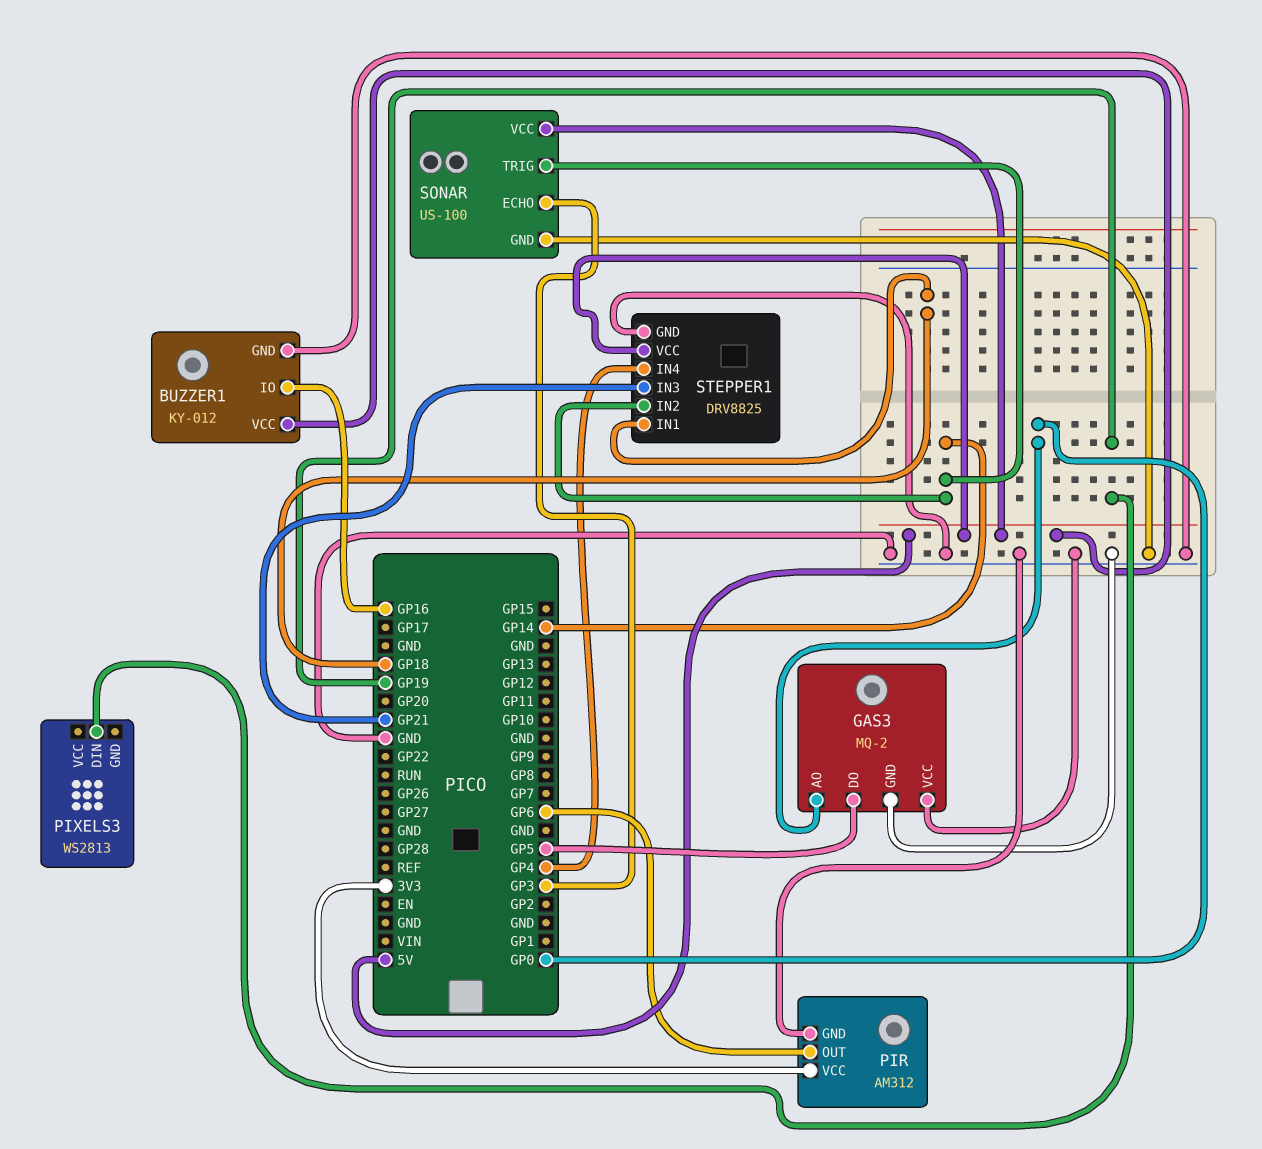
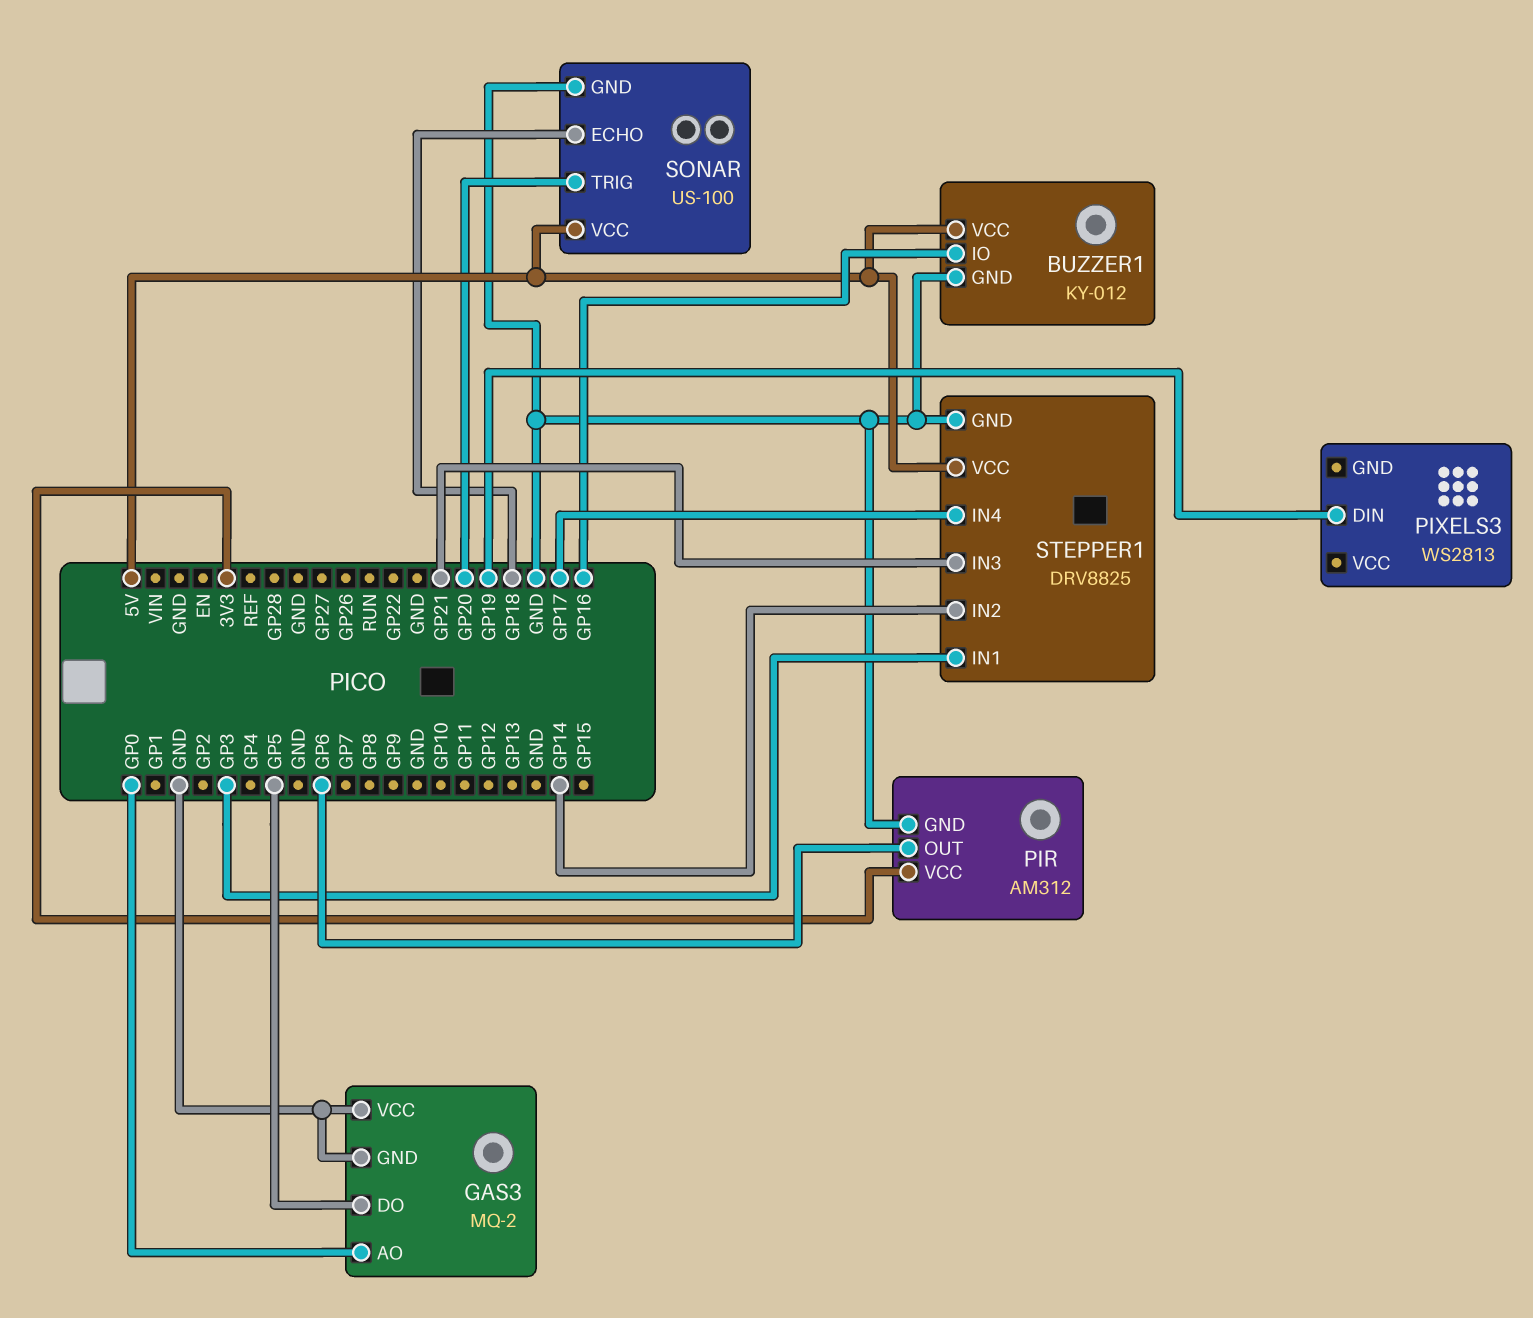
SONAR pin ECHO: GP3 -> GP18
SONAR pin TRIG: GP14 -> GP20
STEPPER1 pin IN1: GP18 -> GP3
STEPPER1 pin IN4: GP4 -> GP17

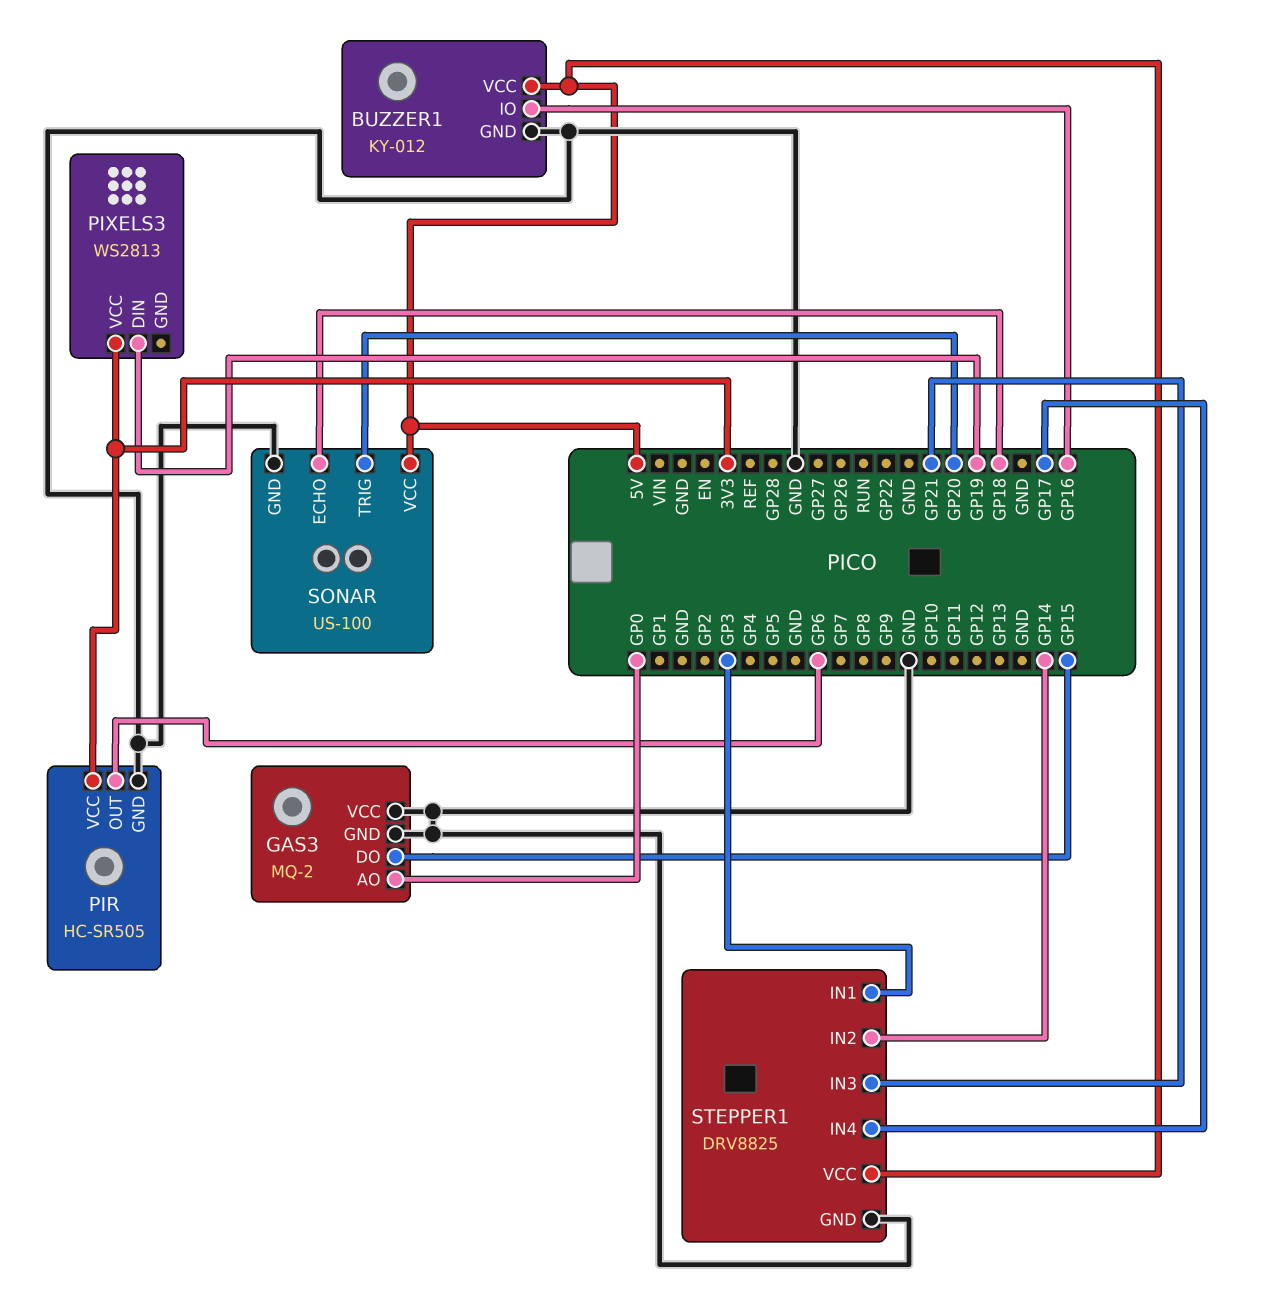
GAS3 pin DO: GP5 -> GP15
PIR: AM312 -> HC-SR505
PIXELS3 pin VCC: none -> 3V3

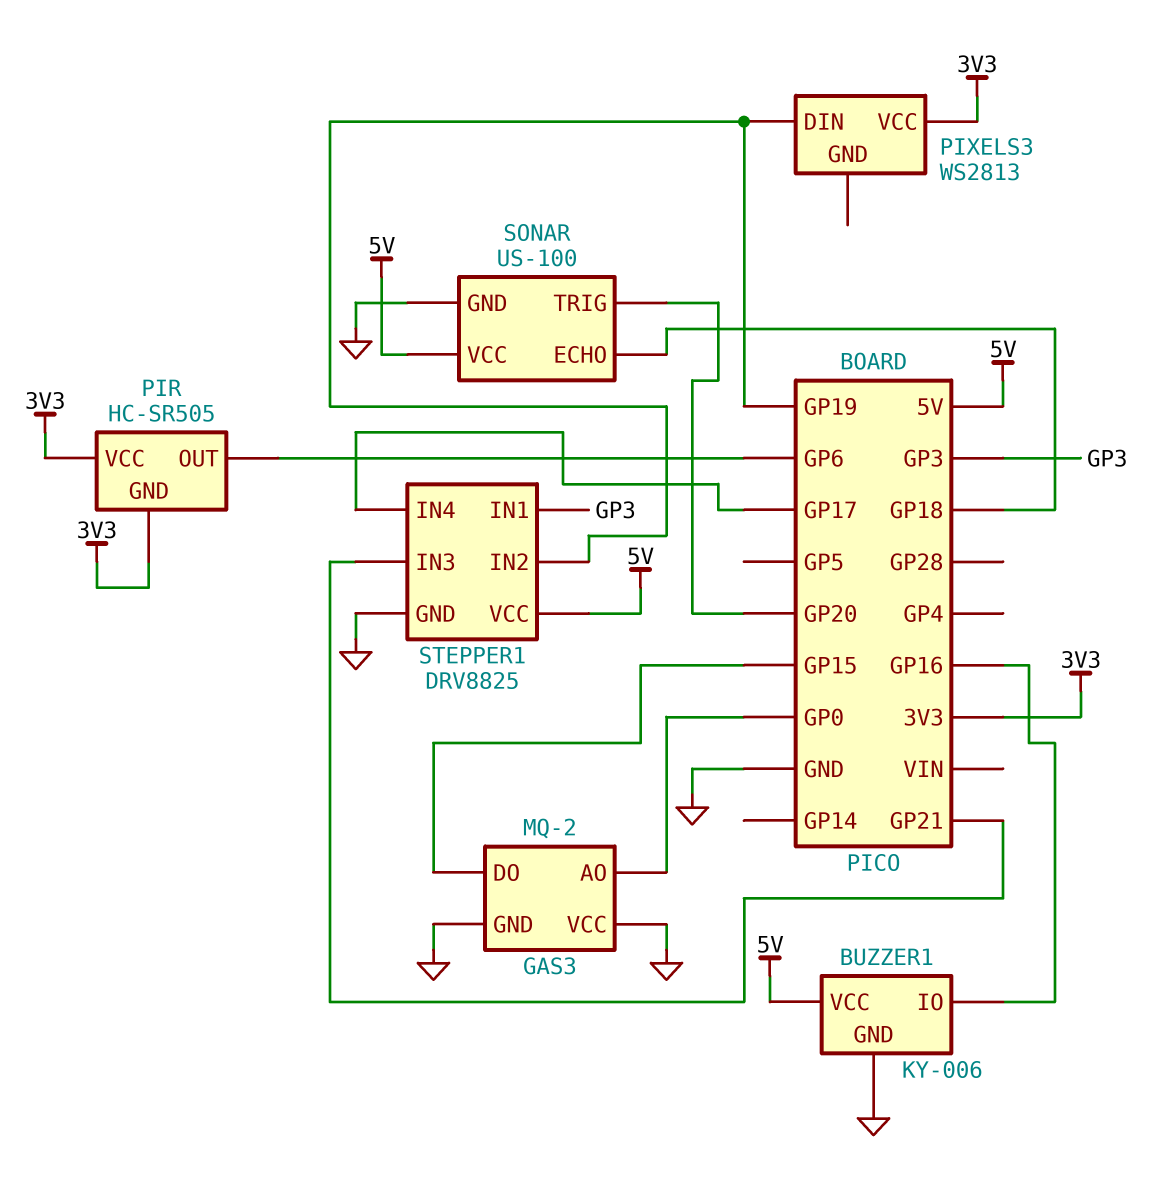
BUZZER1: KY-012 -> KY-006
PIR pin GND: GND -> 3V3
STEPPER1 pin IN2: GP14 -> GP19

